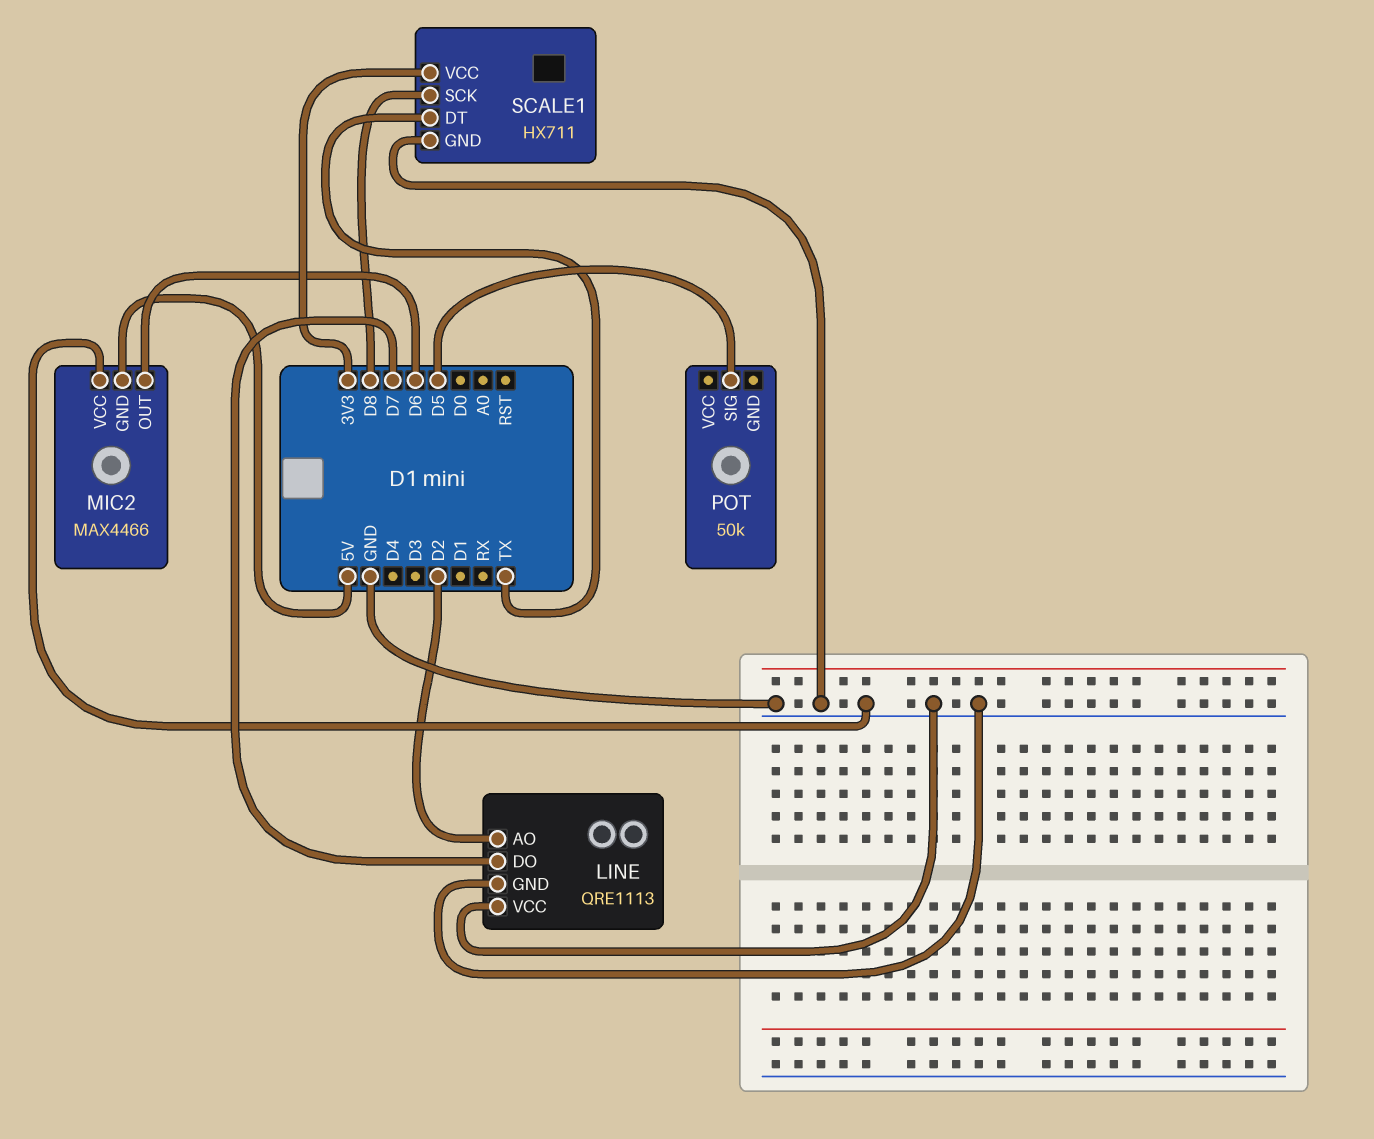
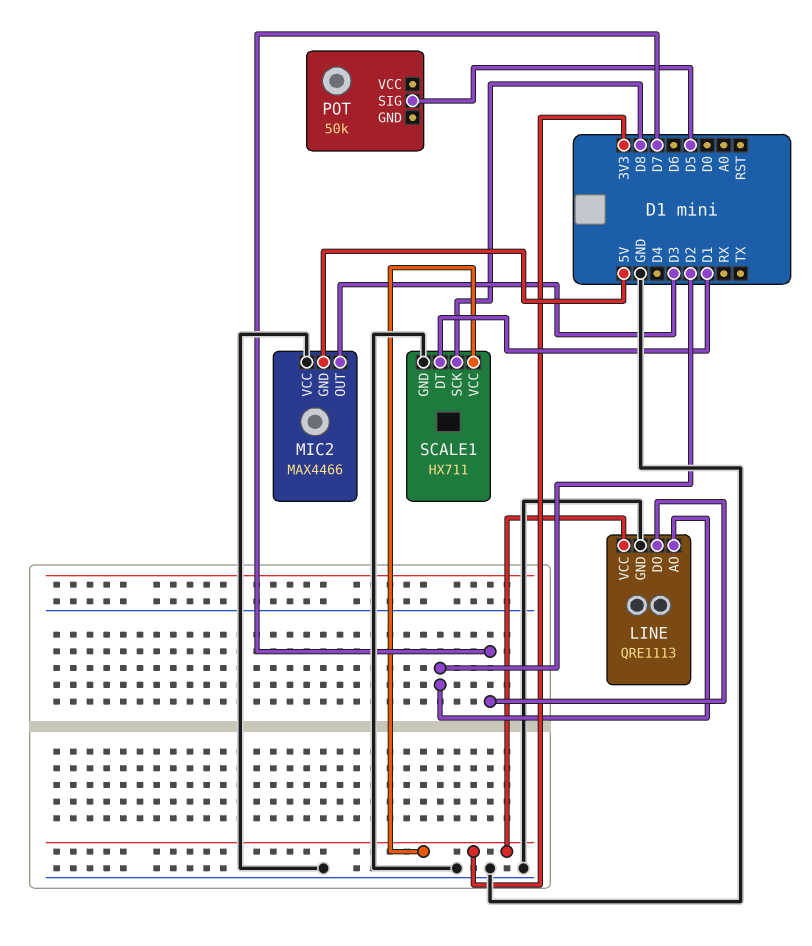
LINE pin VCC: GND -> 3V3
MIC2 pin OUT: D6 -> D3
SCALE1 pin DT: TX -> D1

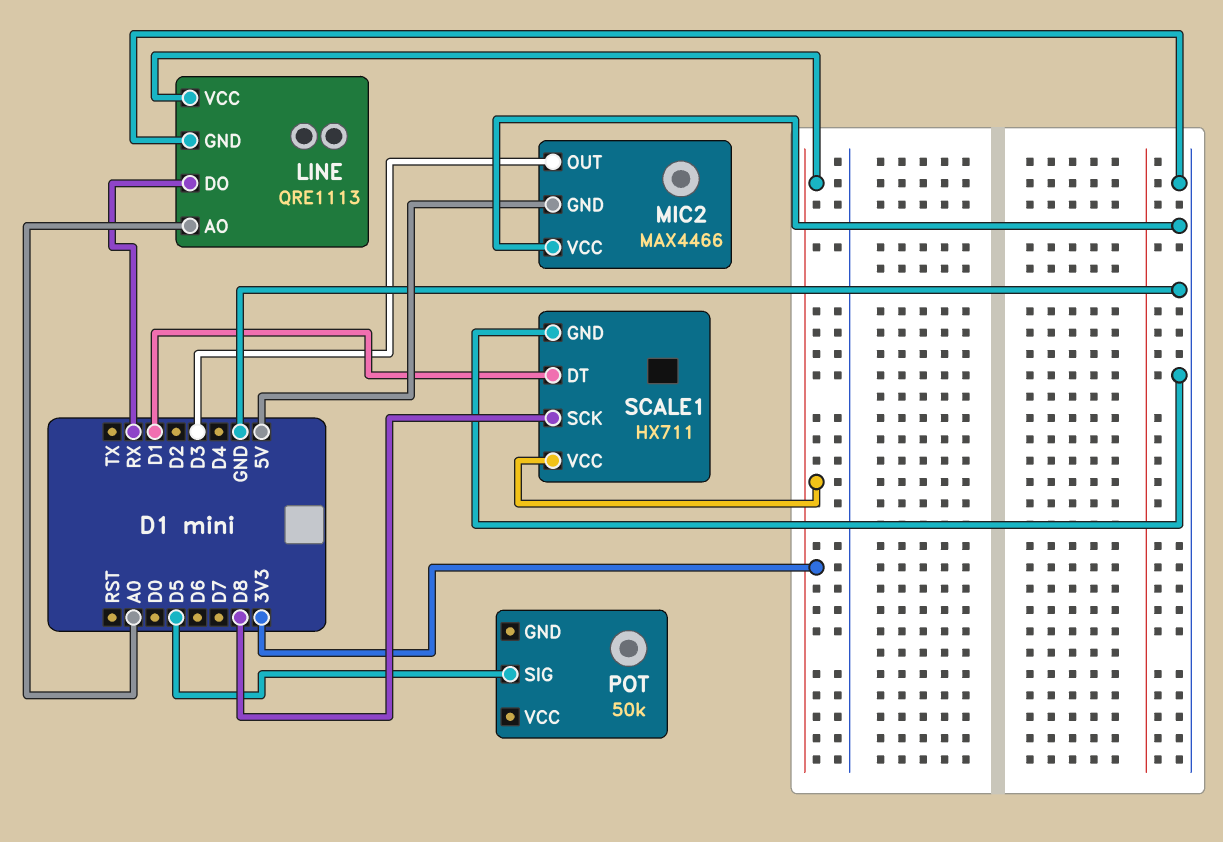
LINE pin AO: D2 -> A0
LINE pin DO: D7 -> RX

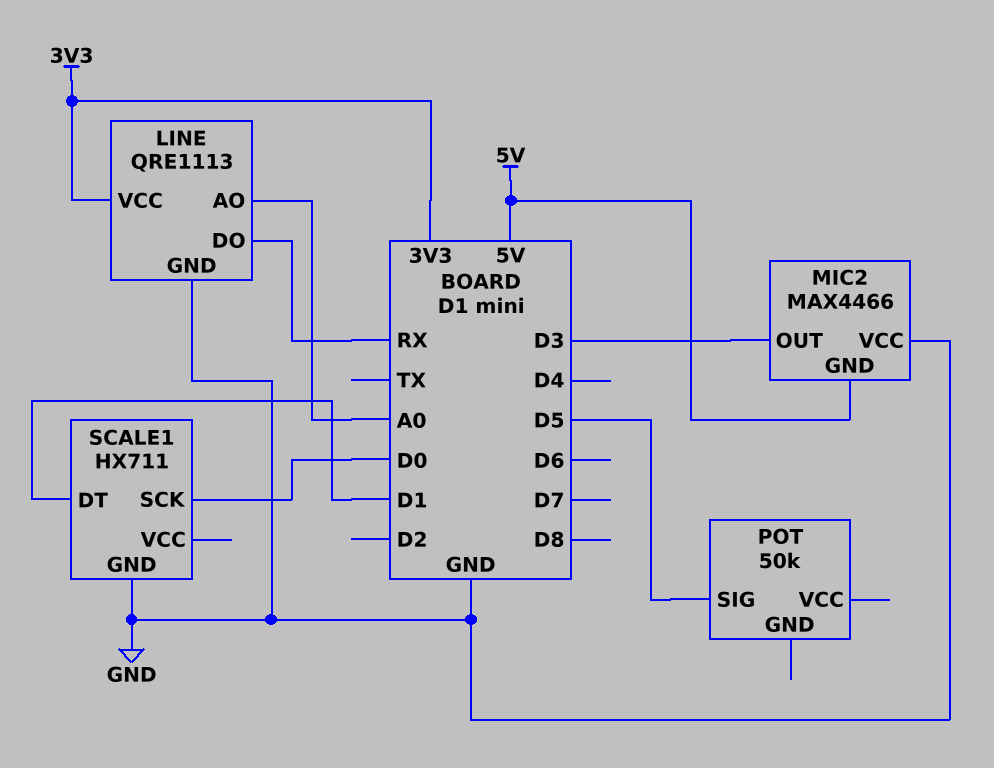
SCALE1 pin SCK: D8 -> D0
SCALE1 pin VCC: 3V3 -> none

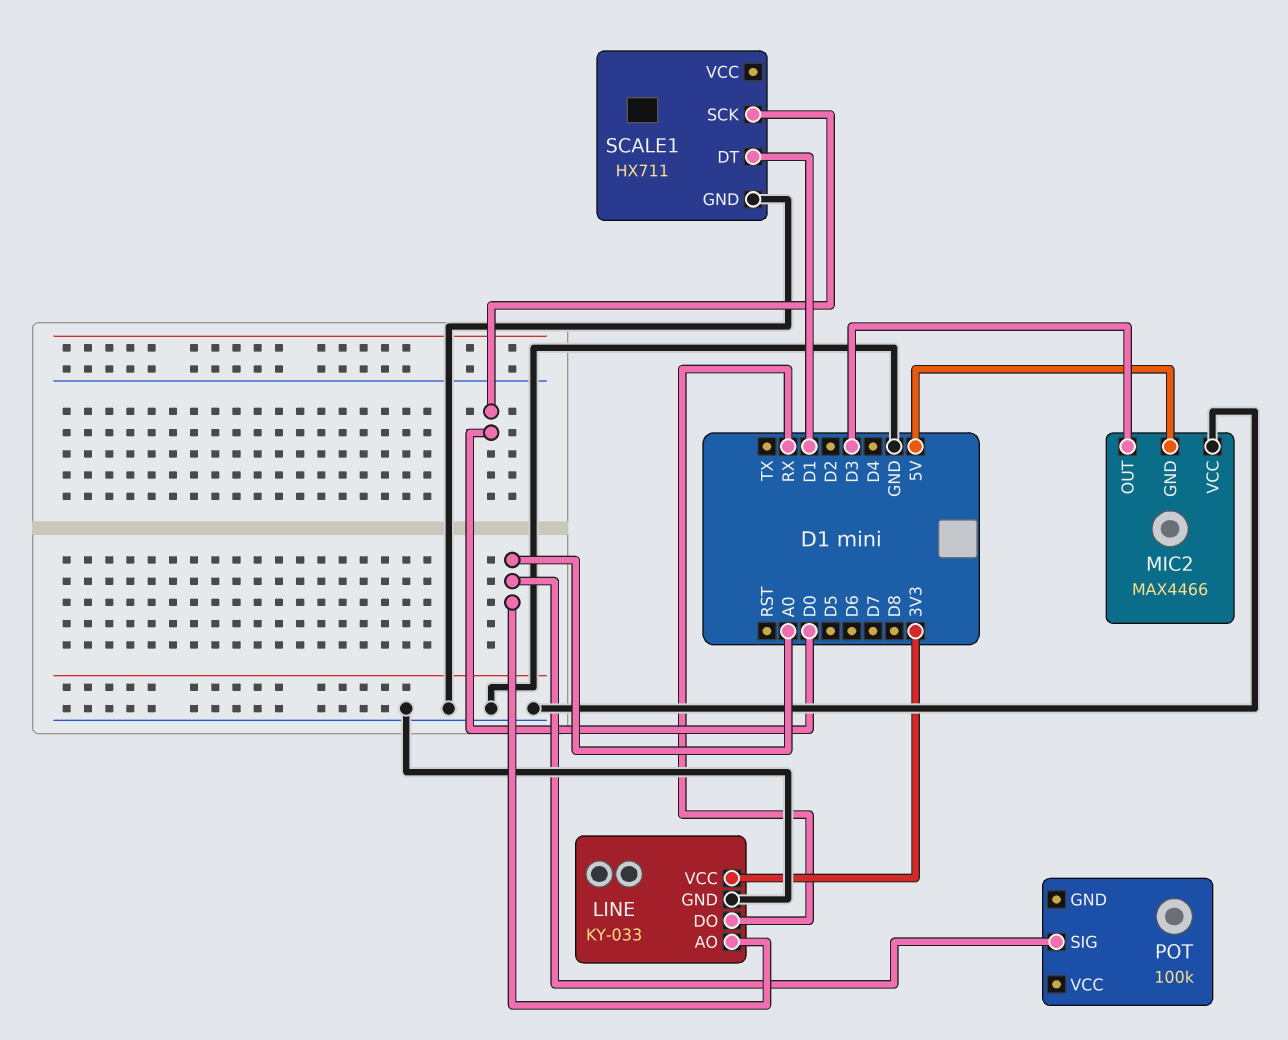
LINE: QRE1113 -> KY-033
POT: 50k -> 100k
POT pin SIG: D5 -> A0

